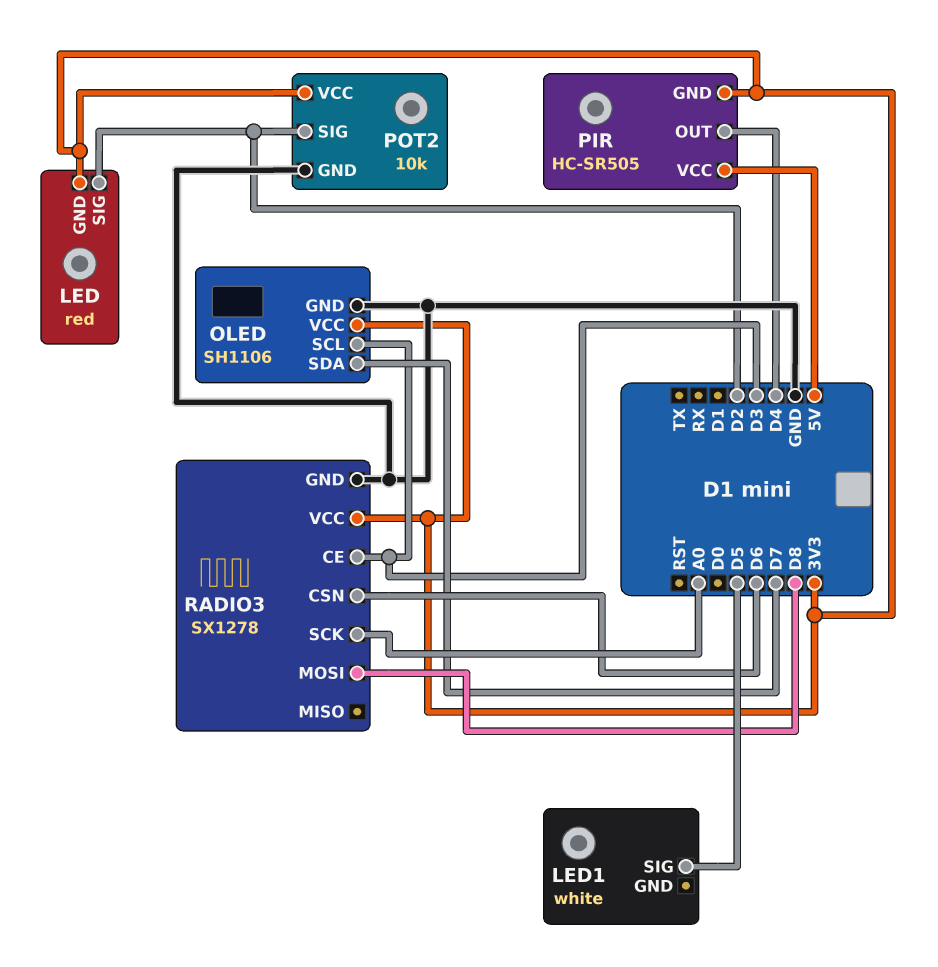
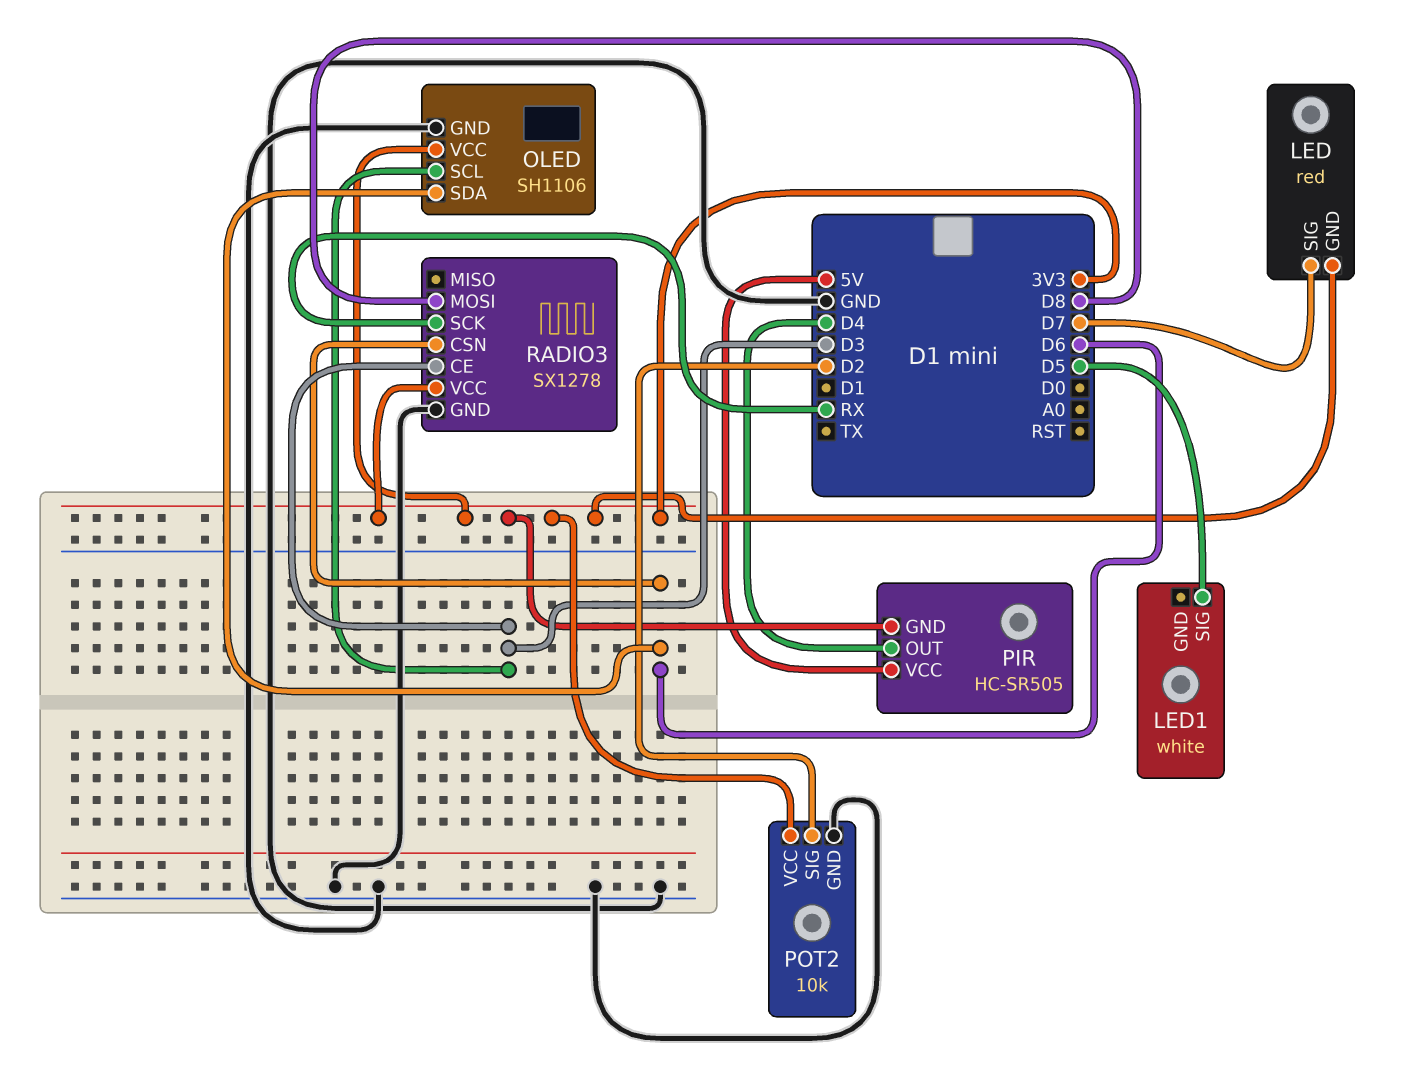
LED pin SIG: D2 -> D7
OLED pin SDA: D7 -> D6
RADIO3 pin SCK: A0 -> RX

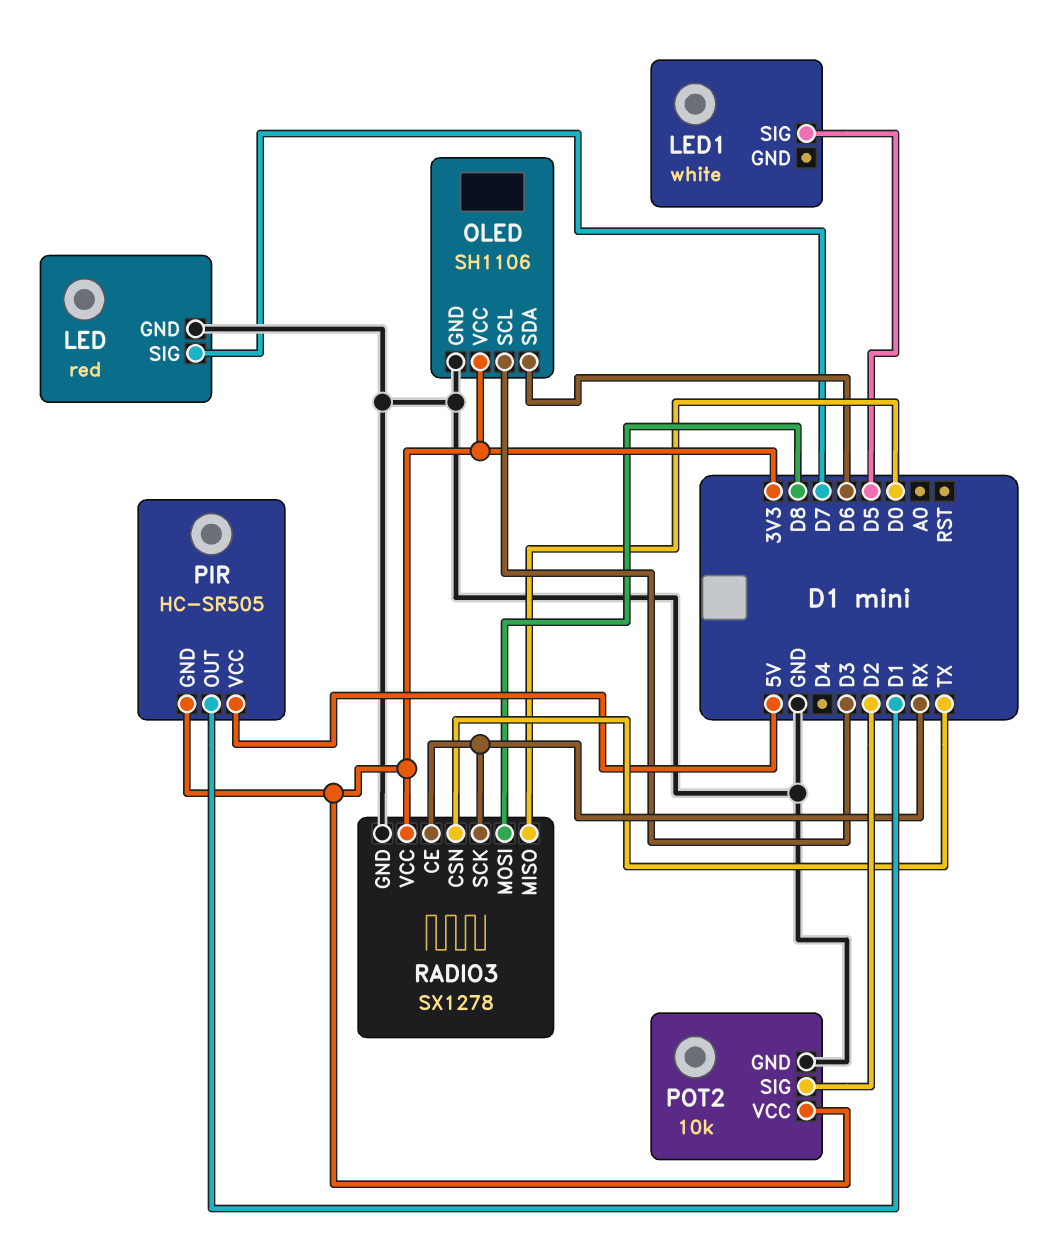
LED pin GND: 3V3 -> GND
PIR pin OUT: D4 -> D1
RADIO3 pin CE: D3 -> RX
RADIO3 pin CSN: D6 -> TX
RADIO3 pin MISO: none -> D0

